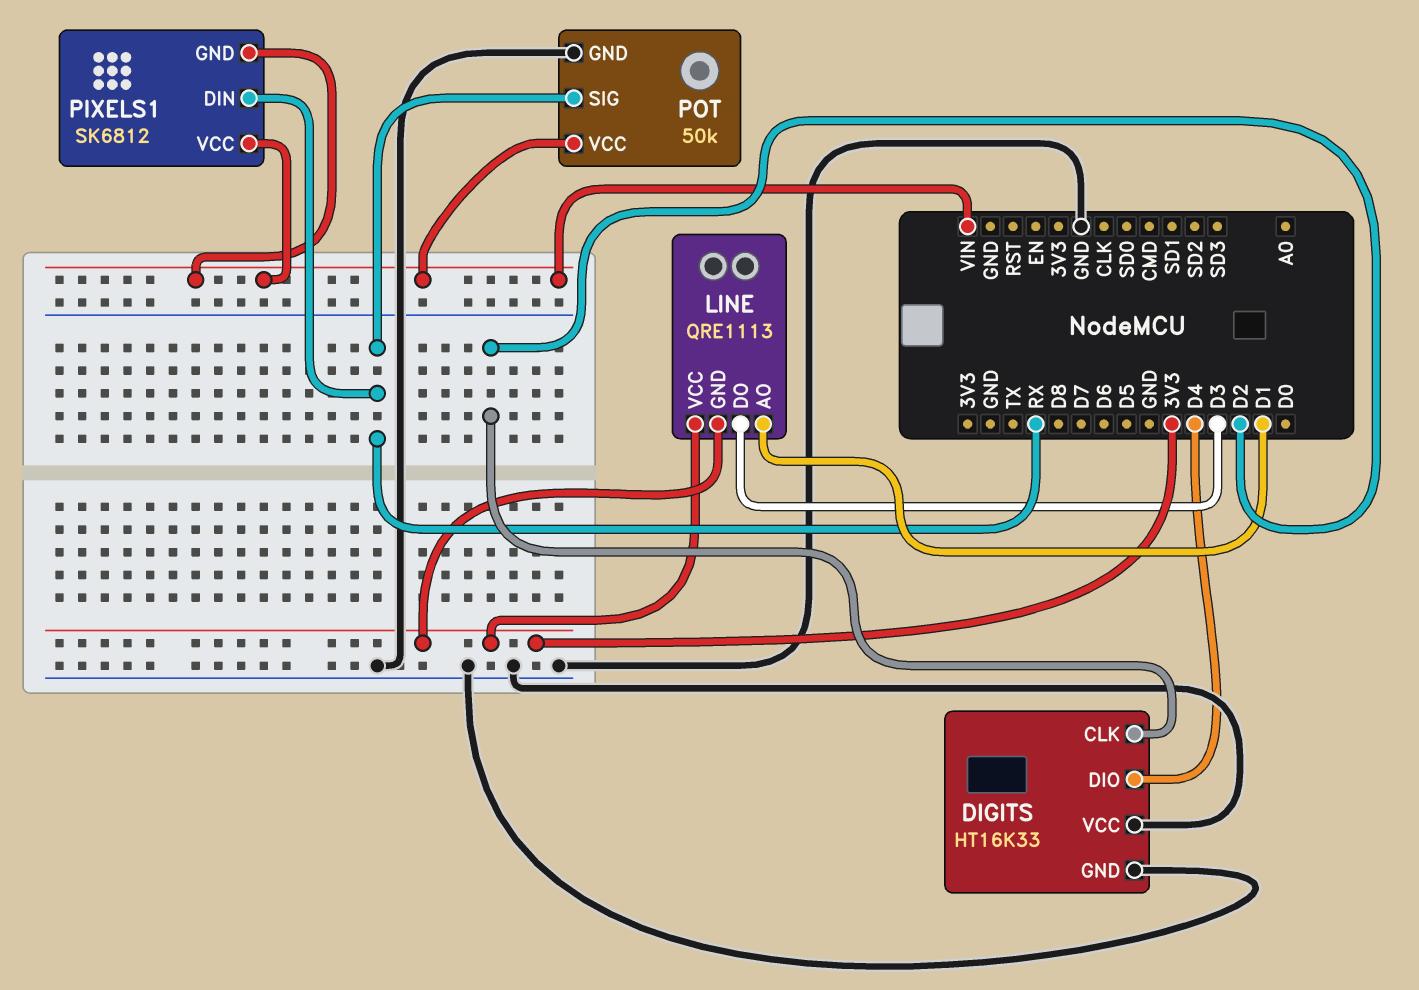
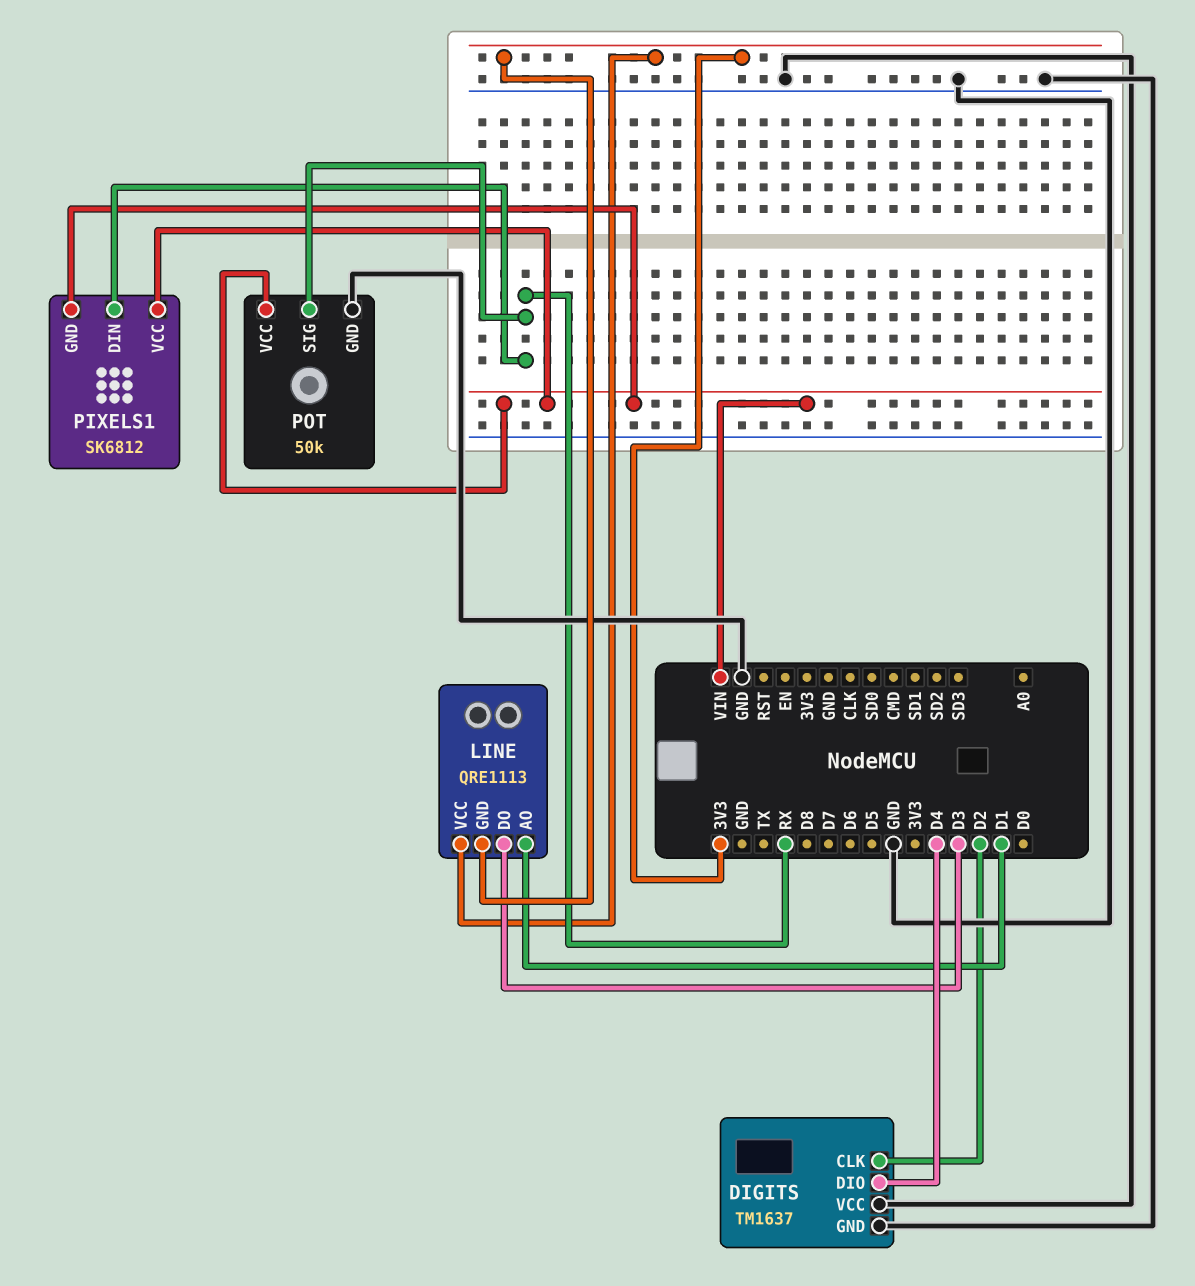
DIGITS: HT16K33 -> TM1637

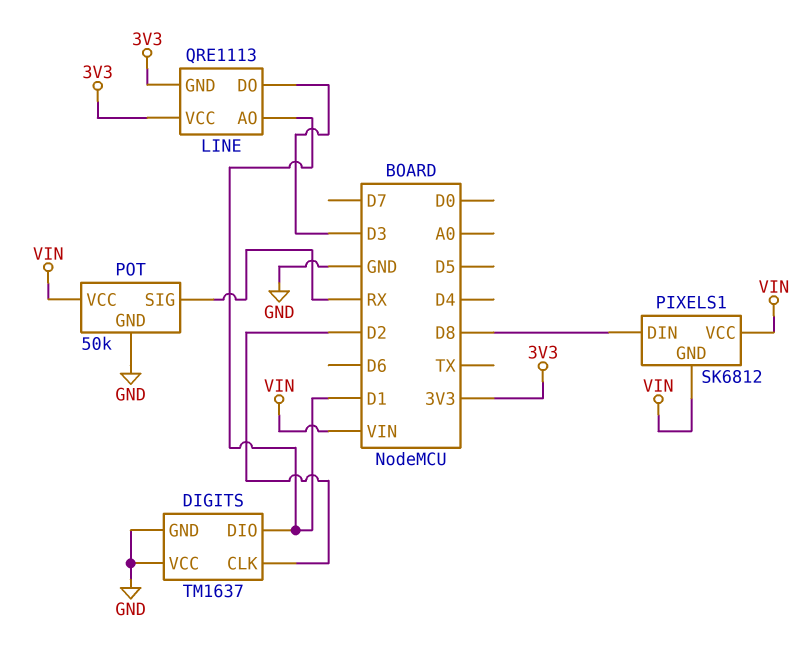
DIGITS pin DIO: D4 -> D1
PIXELS1 pin DIN: RX -> D8

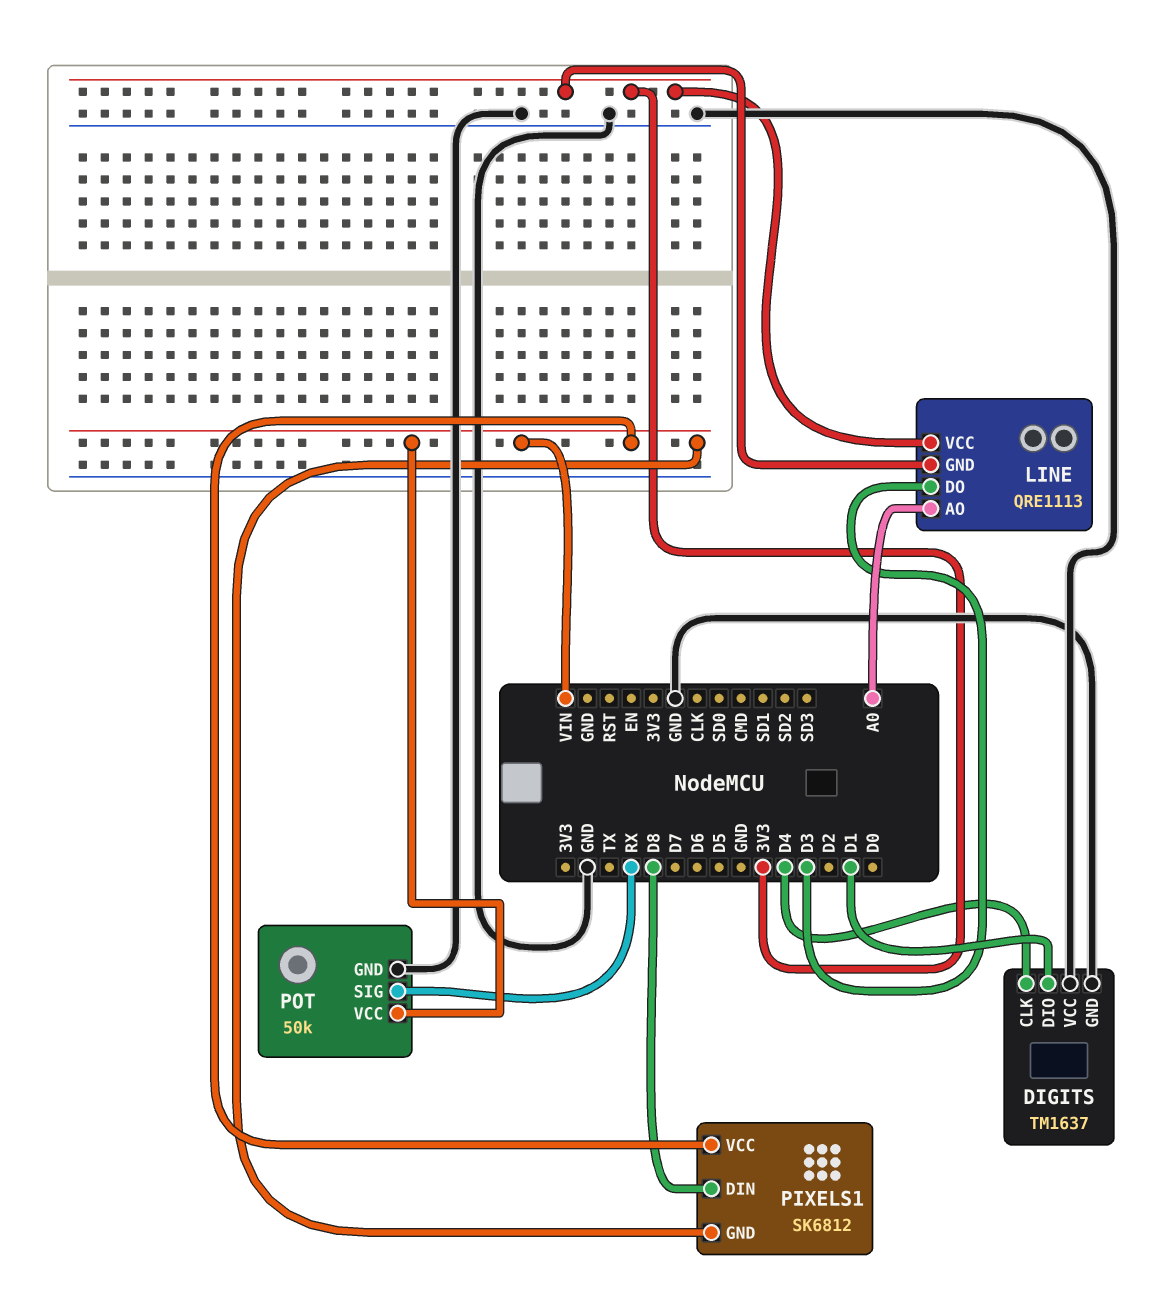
DIGITS pin CLK: D2 -> D4
LINE pin AO: D1 -> A0

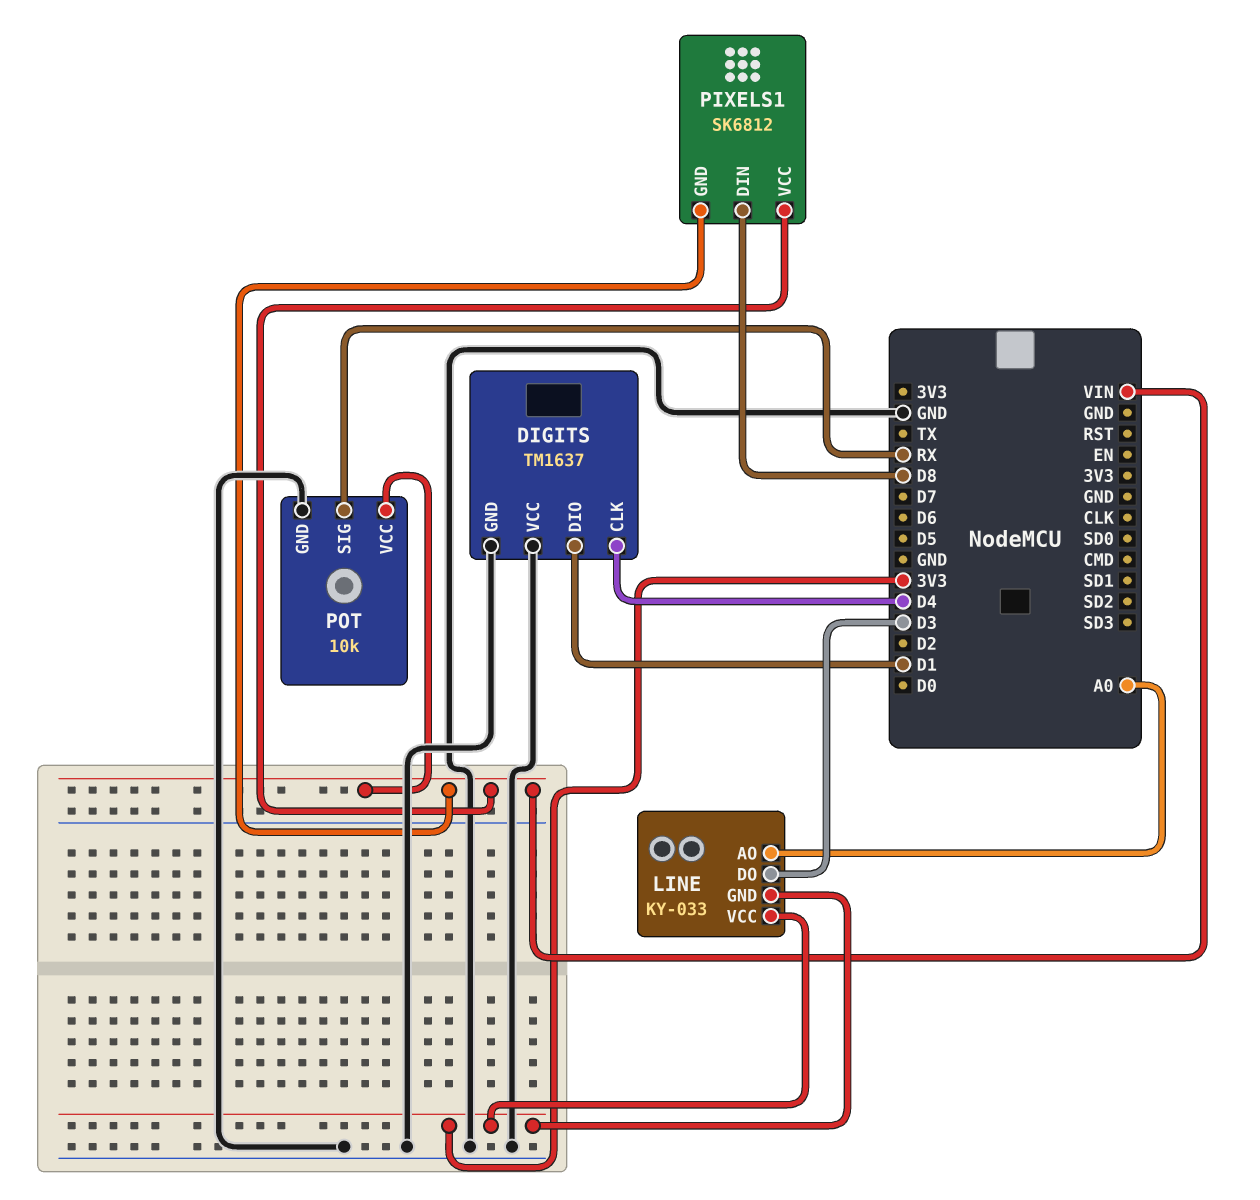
LINE: QRE1113 -> KY-033
POT: 50k -> 10k

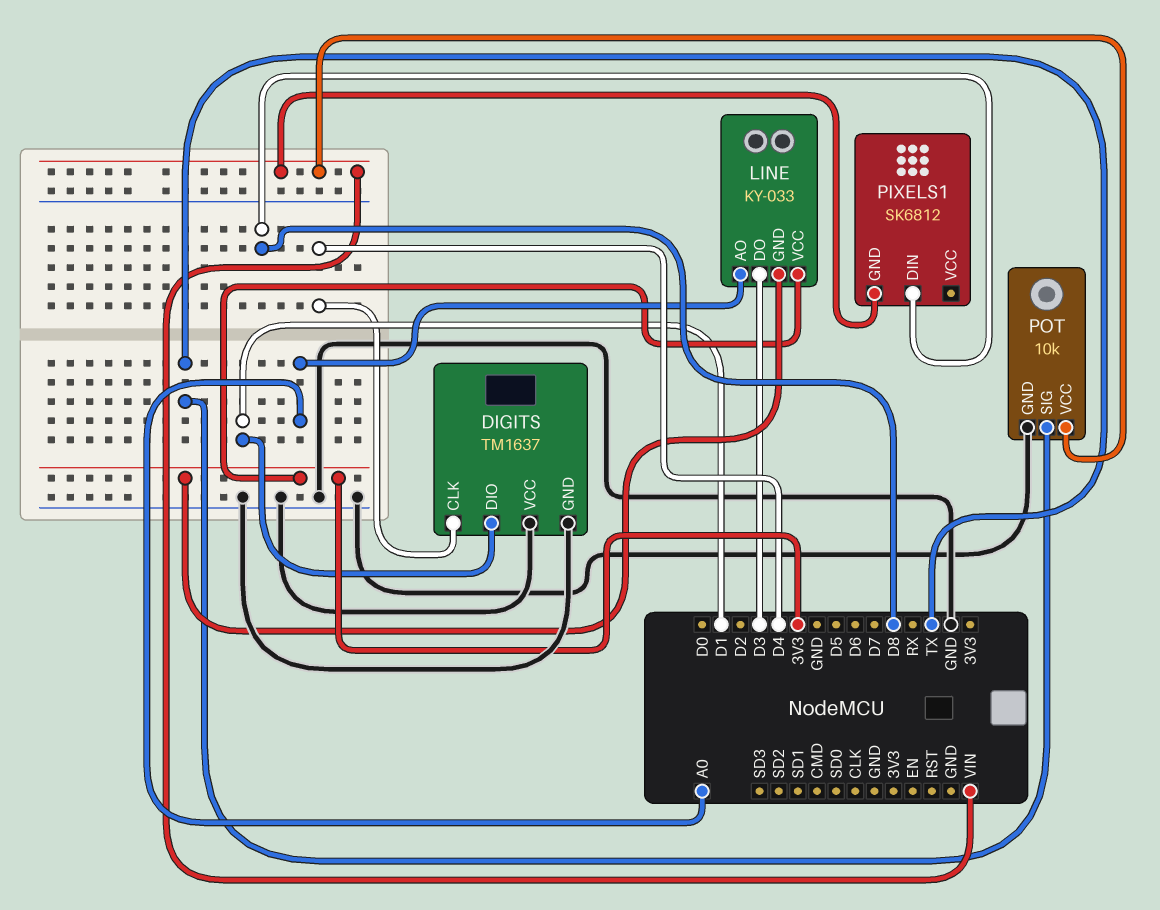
PIXELS1 pin VCC: VIN -> none
POT pin SIG: RX -> TX

